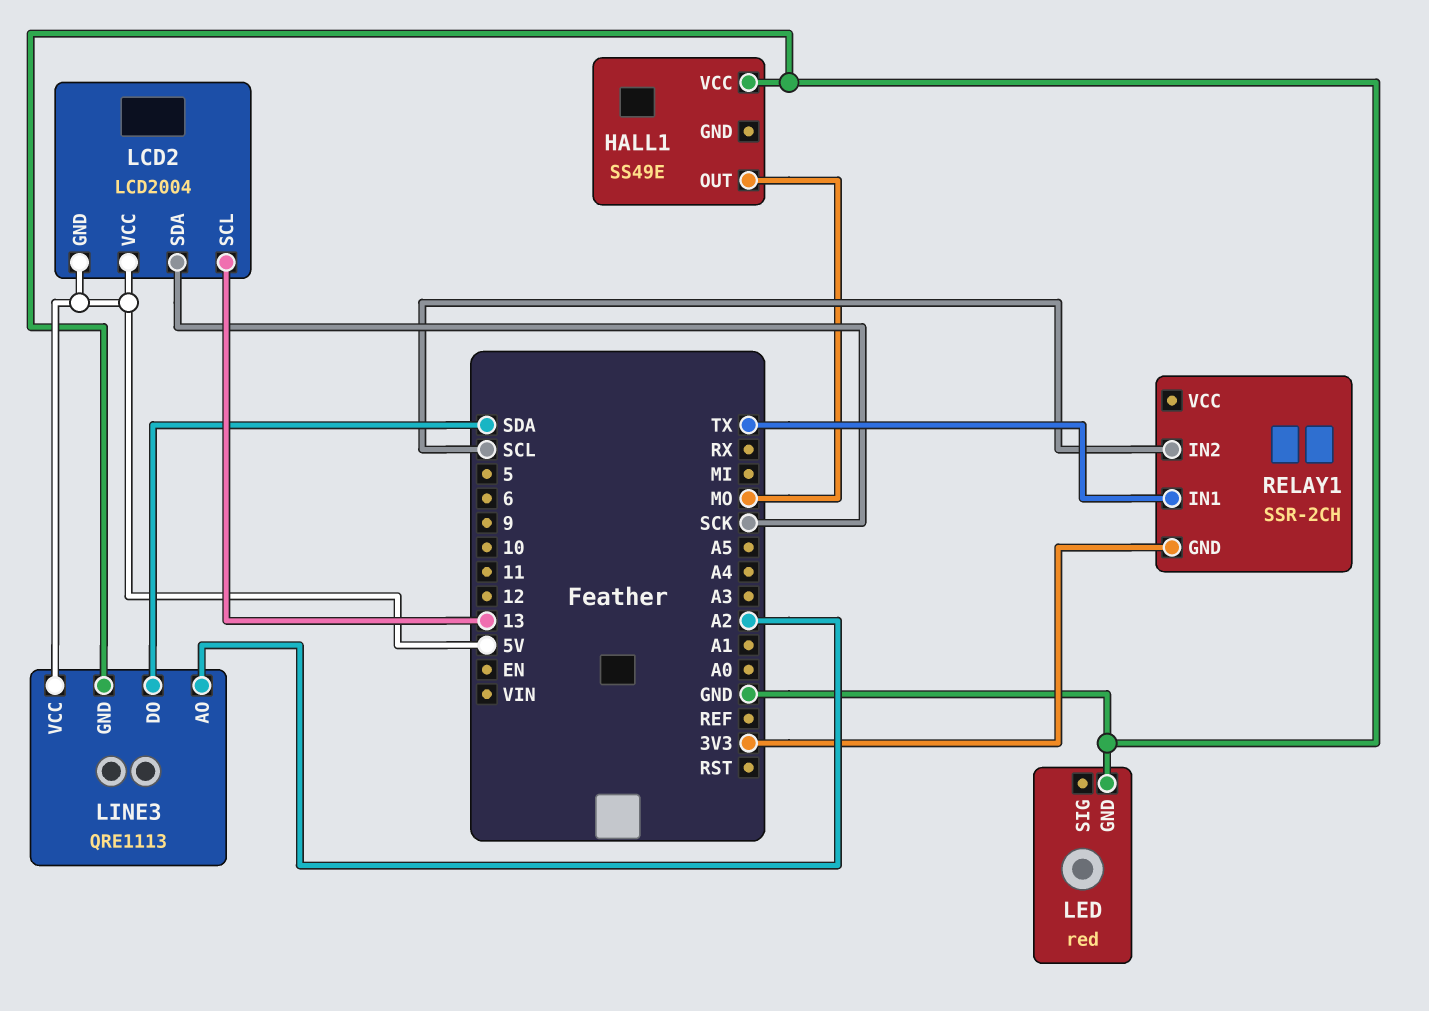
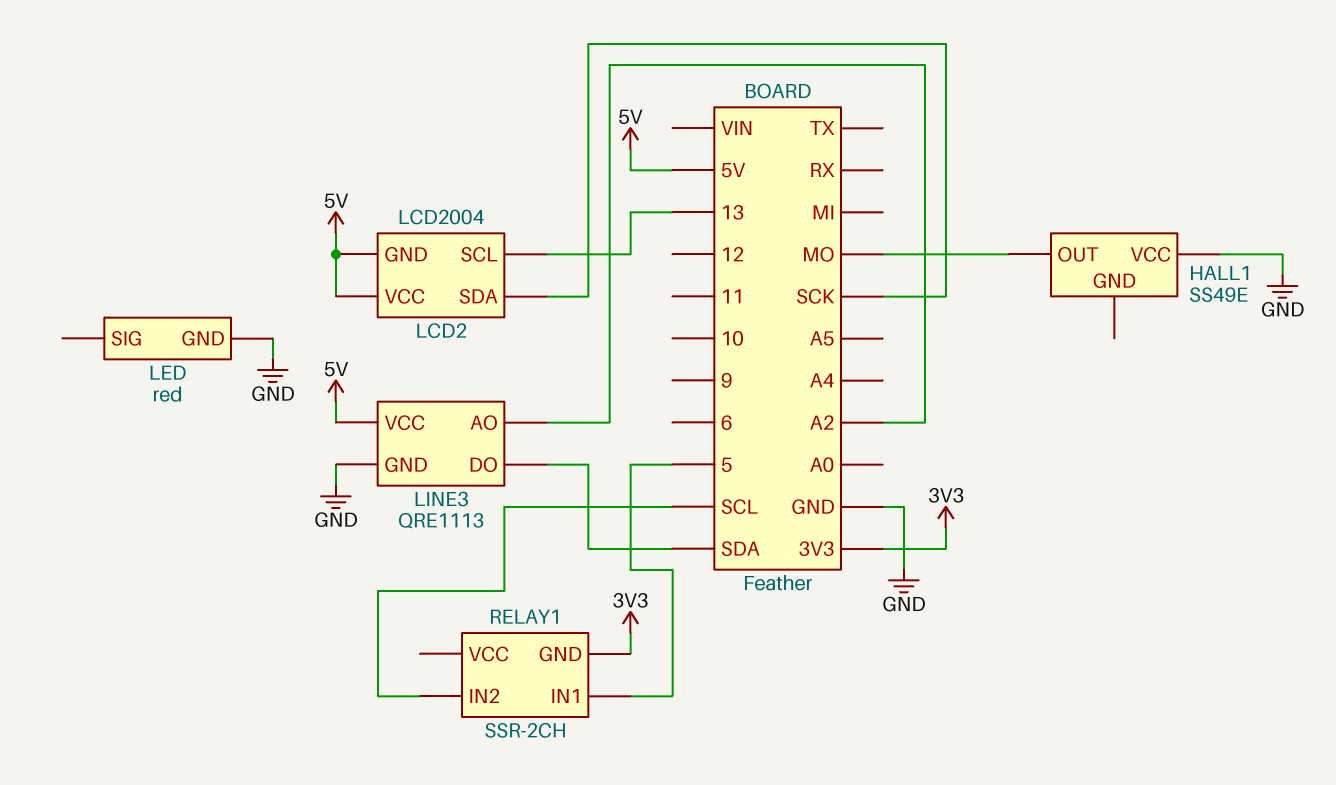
RELAY1 pin IN1: TX -> 5

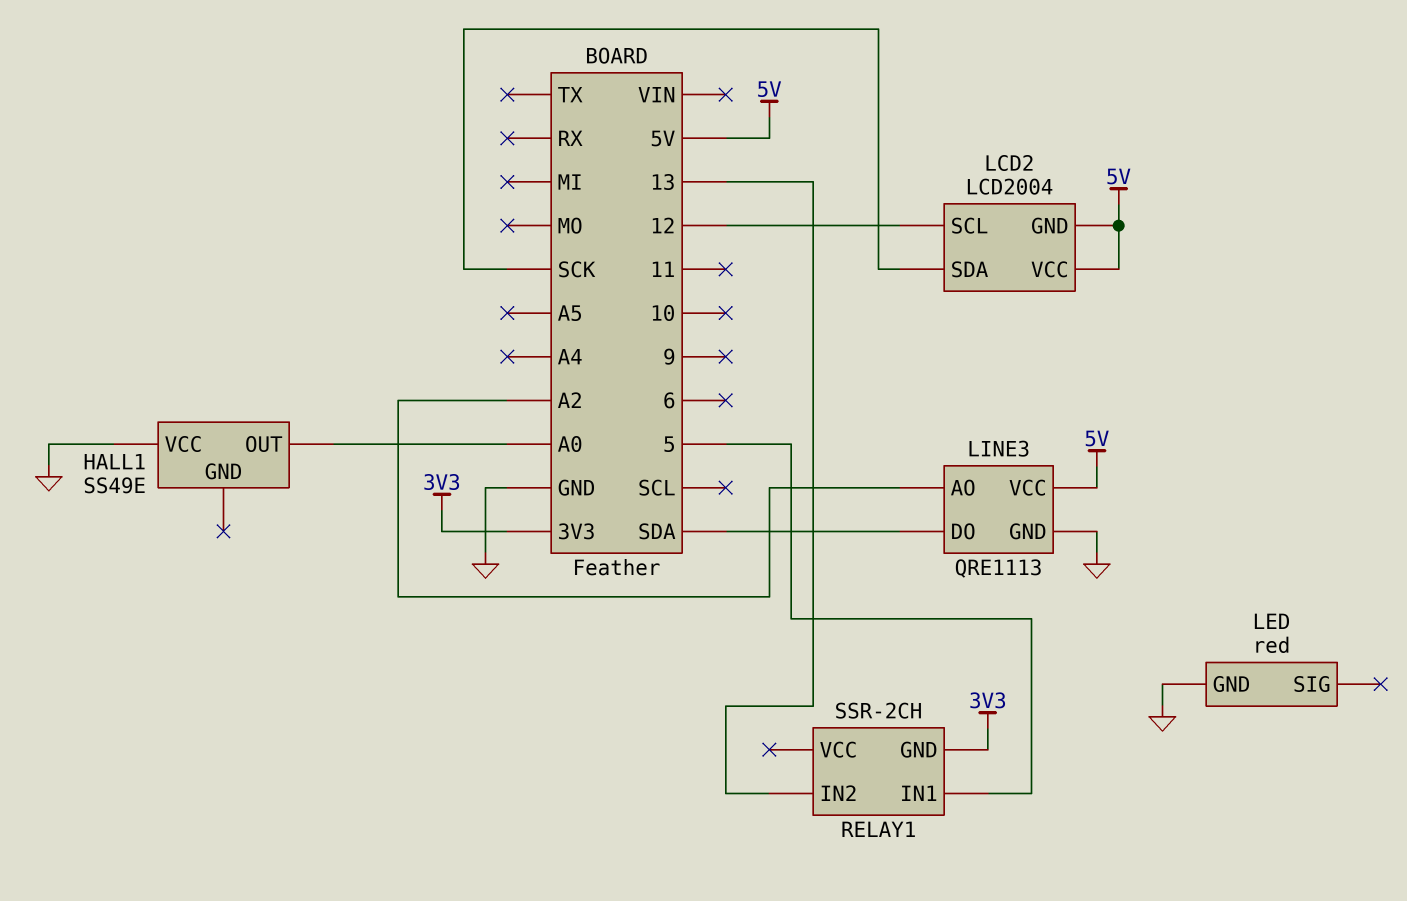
HALL1 pin OUT: MO -> A0
LCD2 pin SCL: 13 -> 12
RELAY1 pin IN2: SCL -> 13

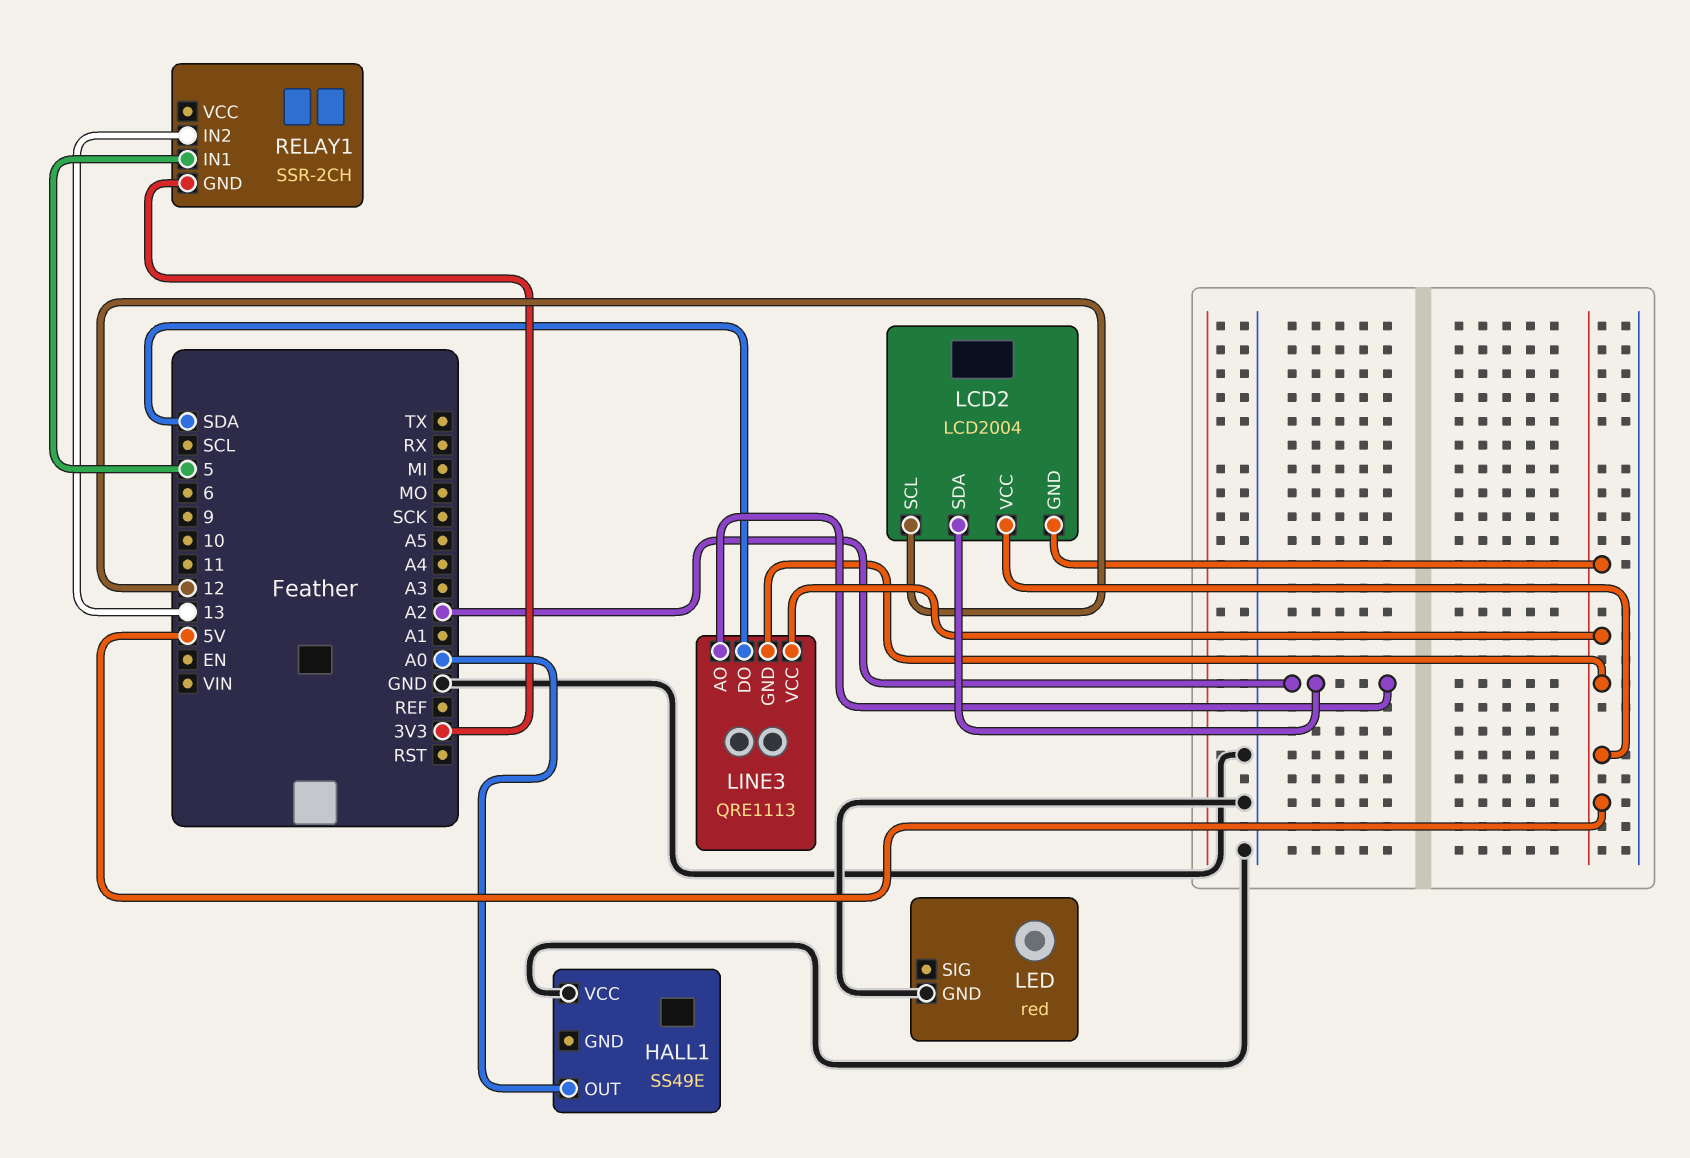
LCD2 pin SDA: SCK -> A2
LINE3 pin GND: GND -> 5V

